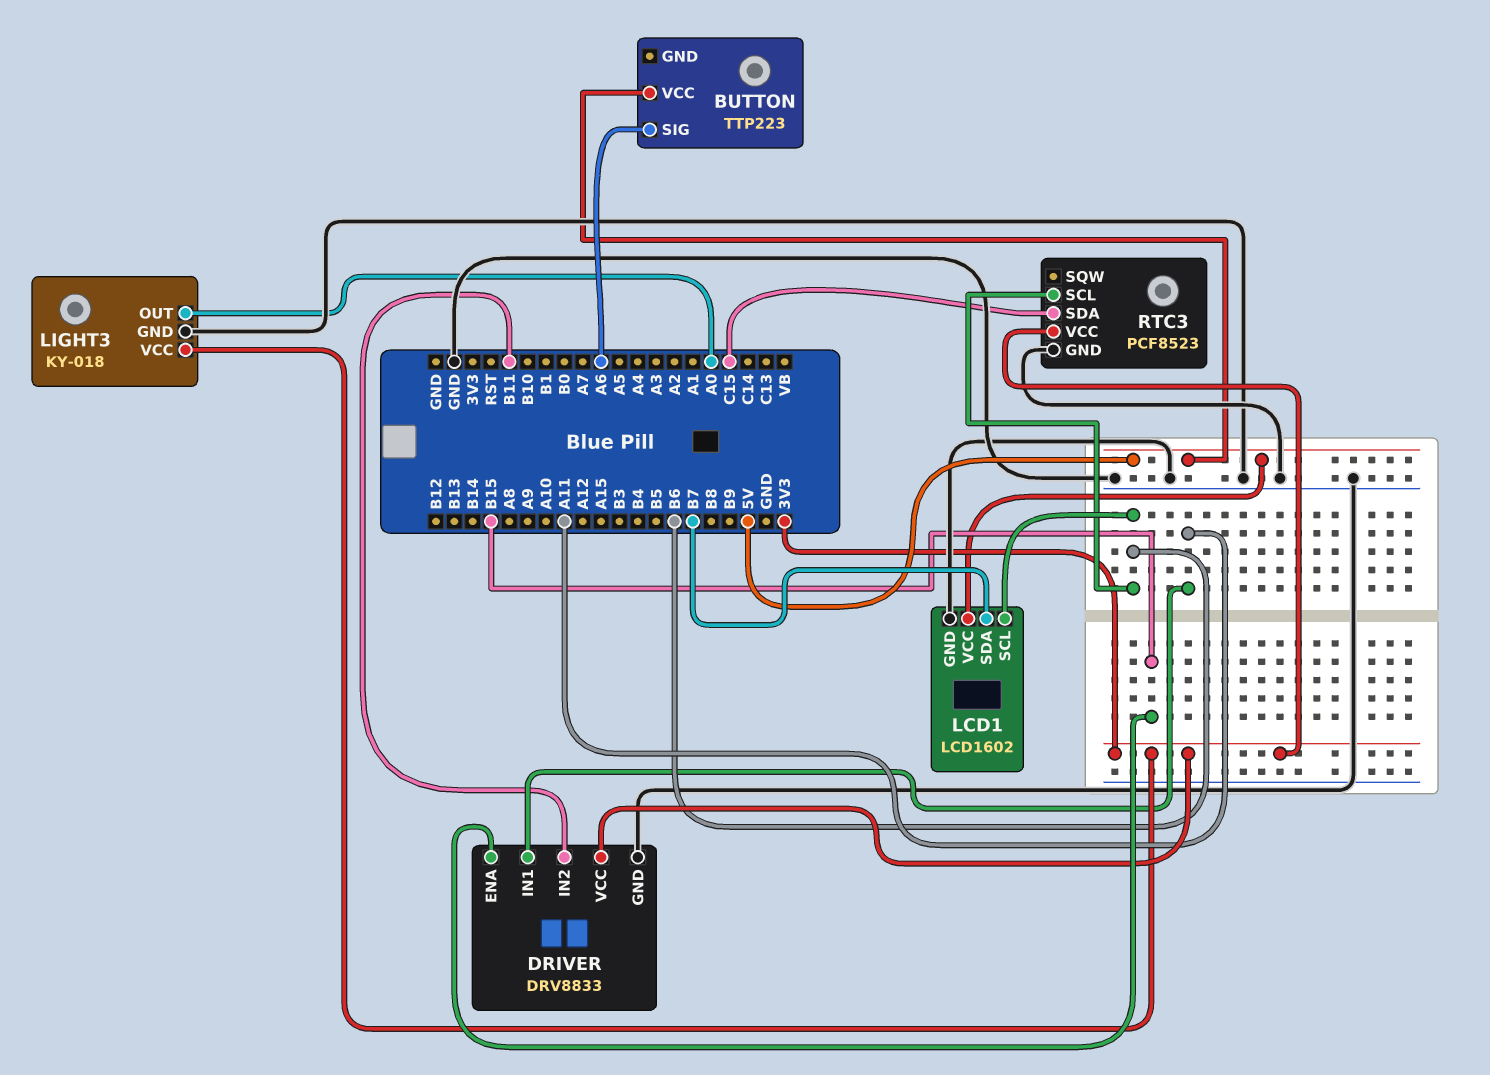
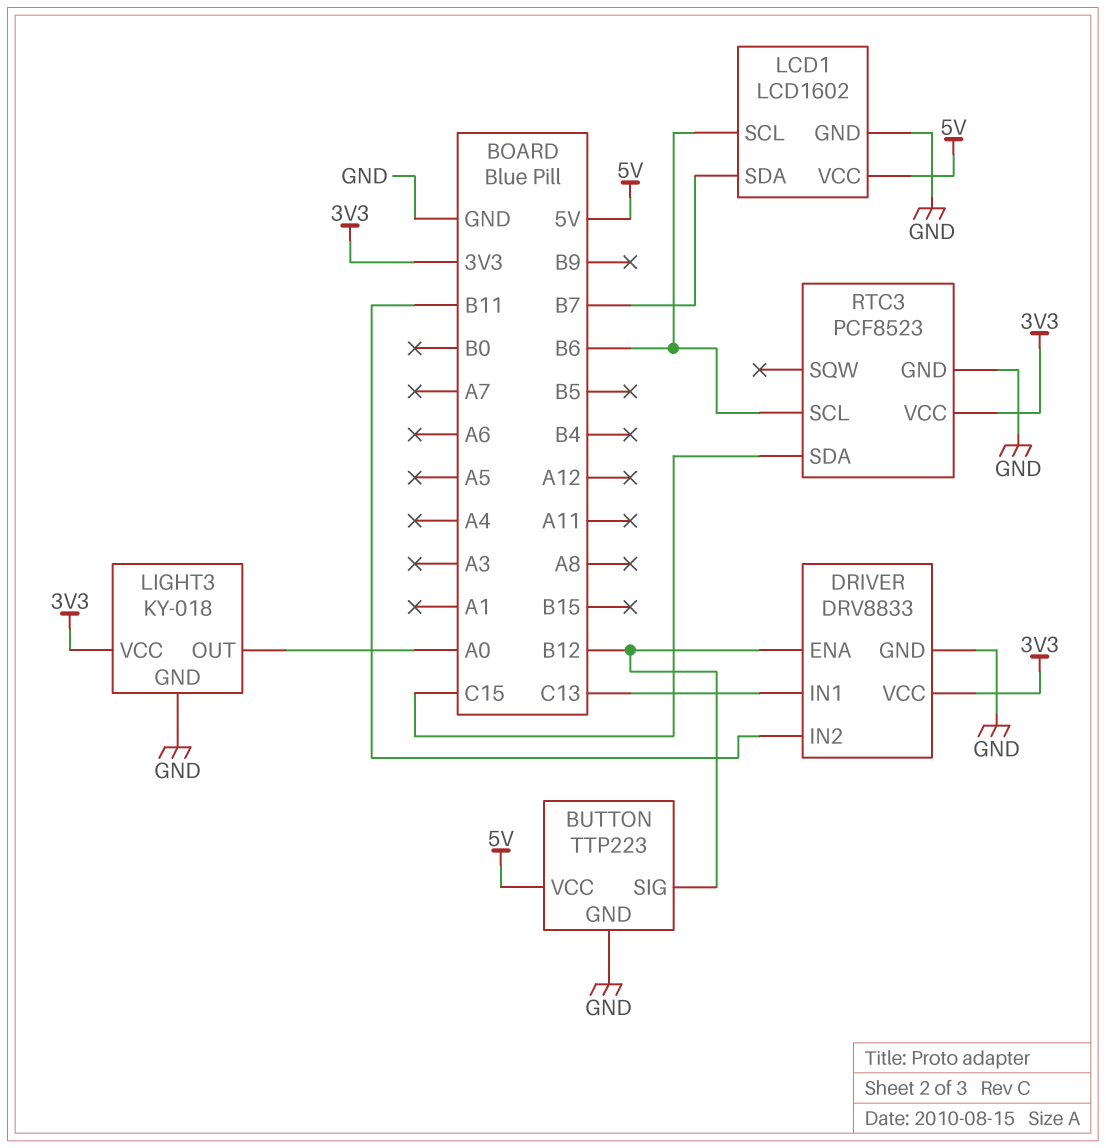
BUTTON pin GND: none -> GND
BUTTON pin SIG: A6 -> B12
DRIVER pin ENA: B15 -> B12
DRIVER pin IN1: A11 -> C13

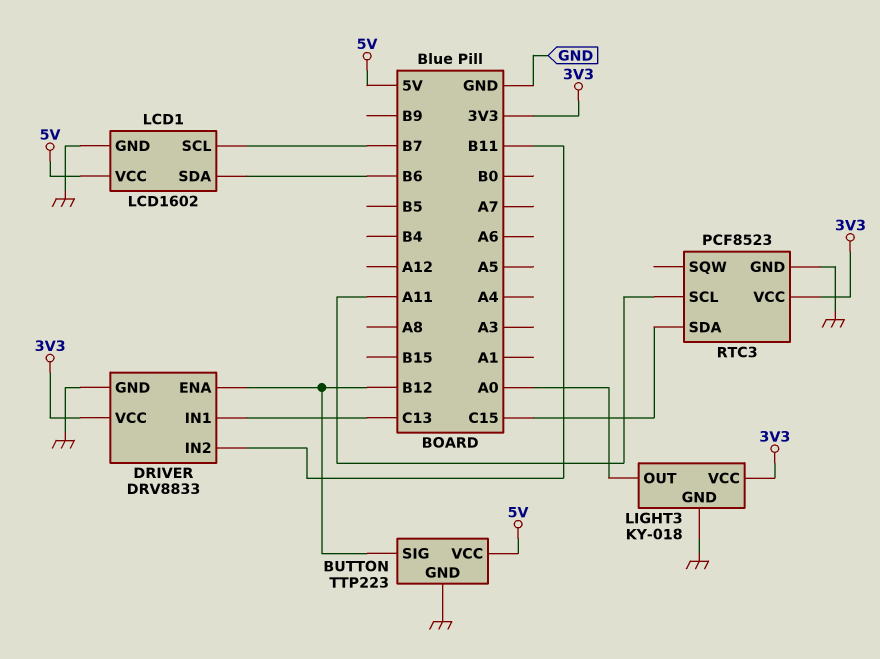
LCD1 pin SCL: B6 -> B7
LCD1 pin SDA: B7 -> B6
RTC3 pin SCL: B6 -> A11

